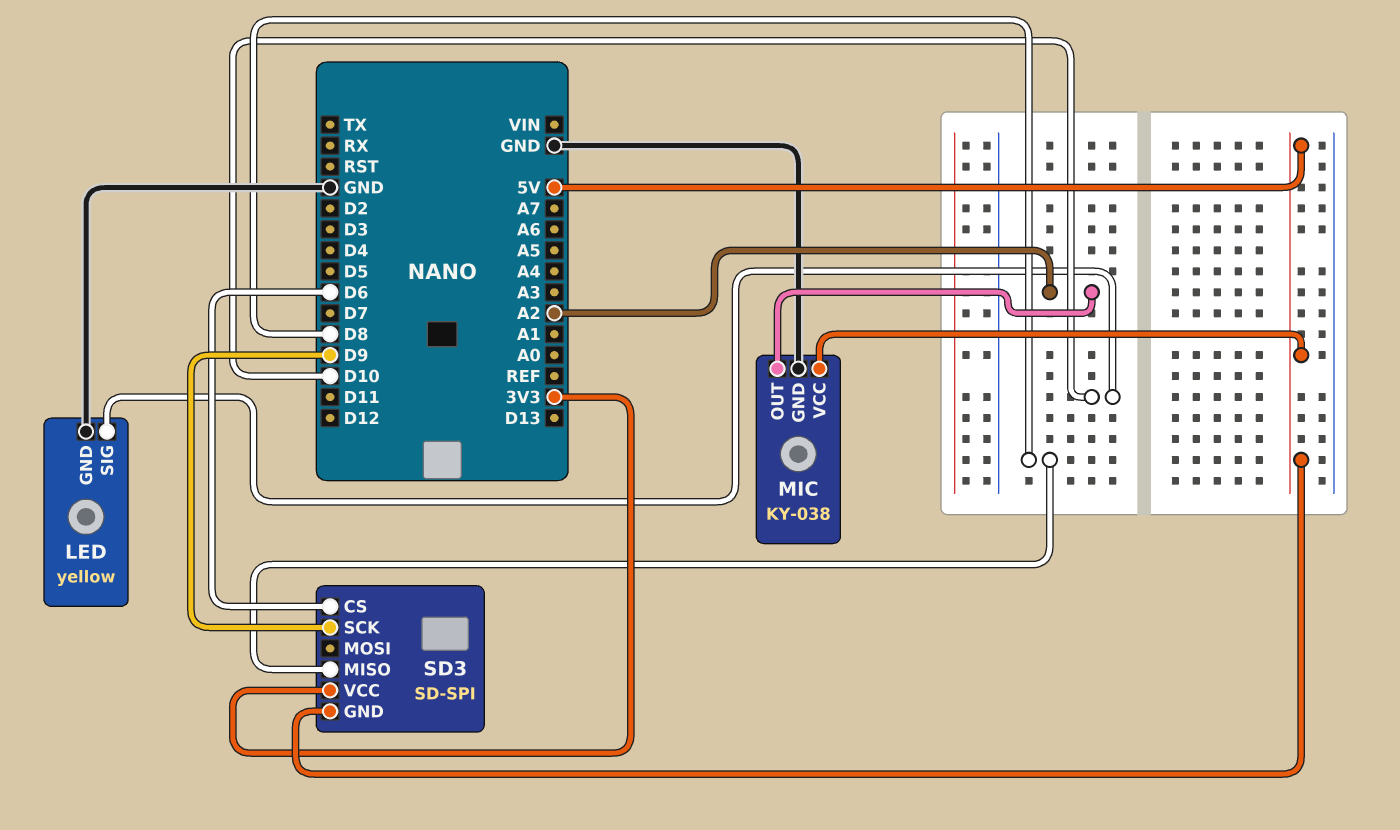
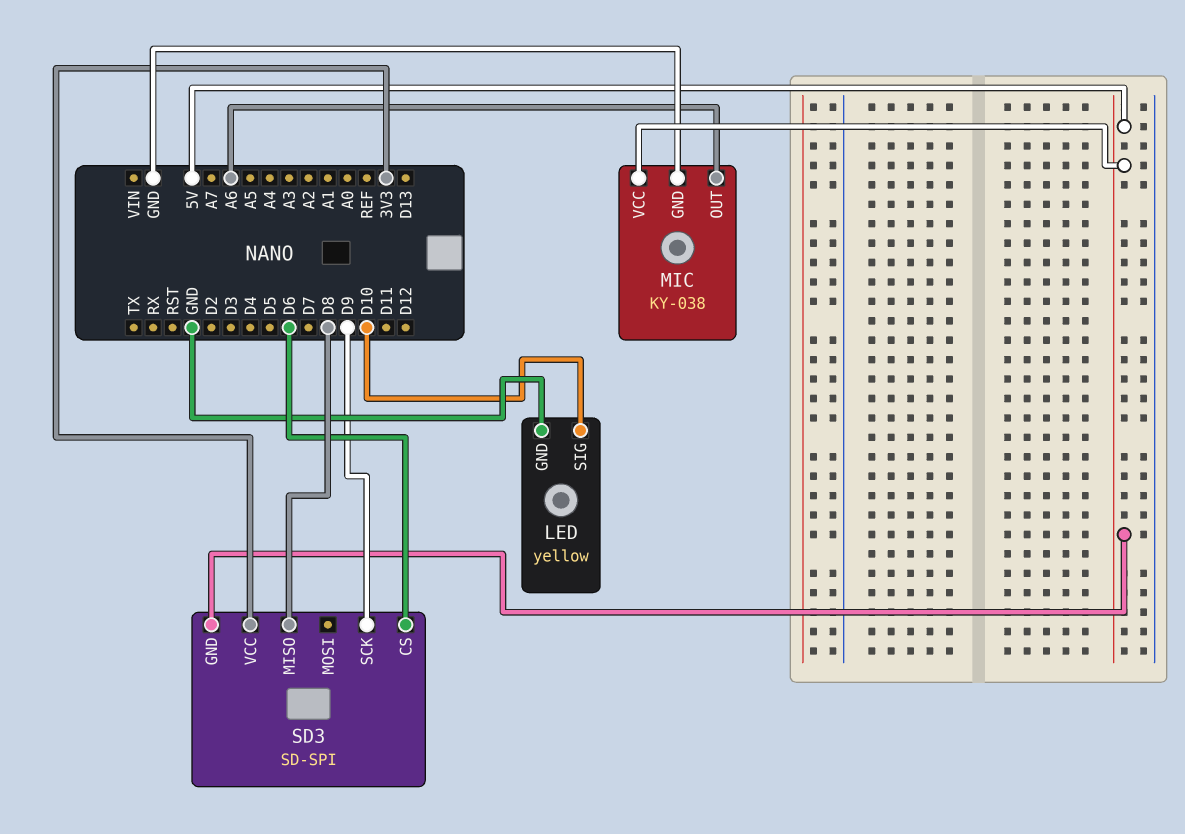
MIC pin OUT: A2 -> A6

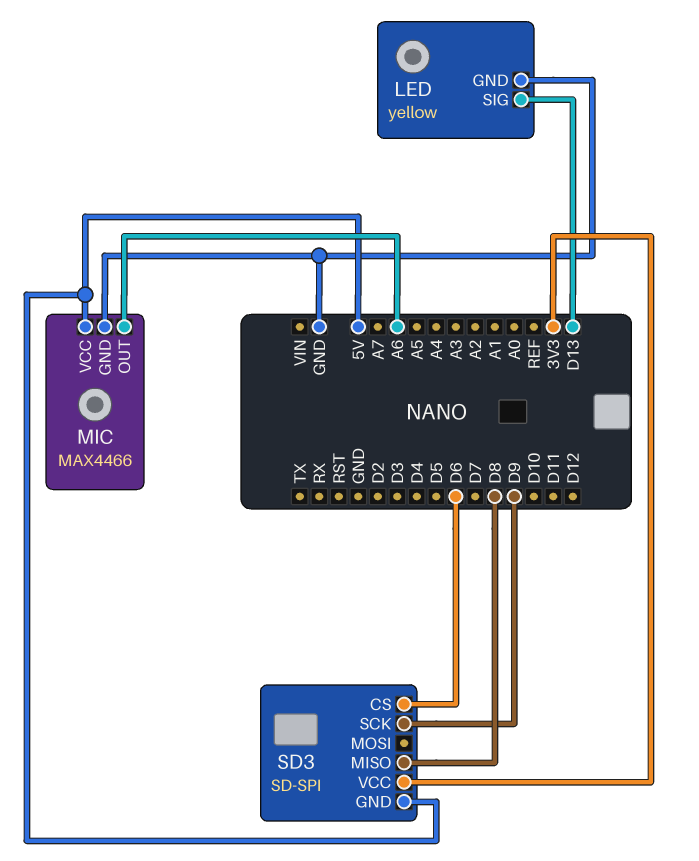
LED pin SIG: D10 -> D13
MIC: KY-038 -> MAX4466

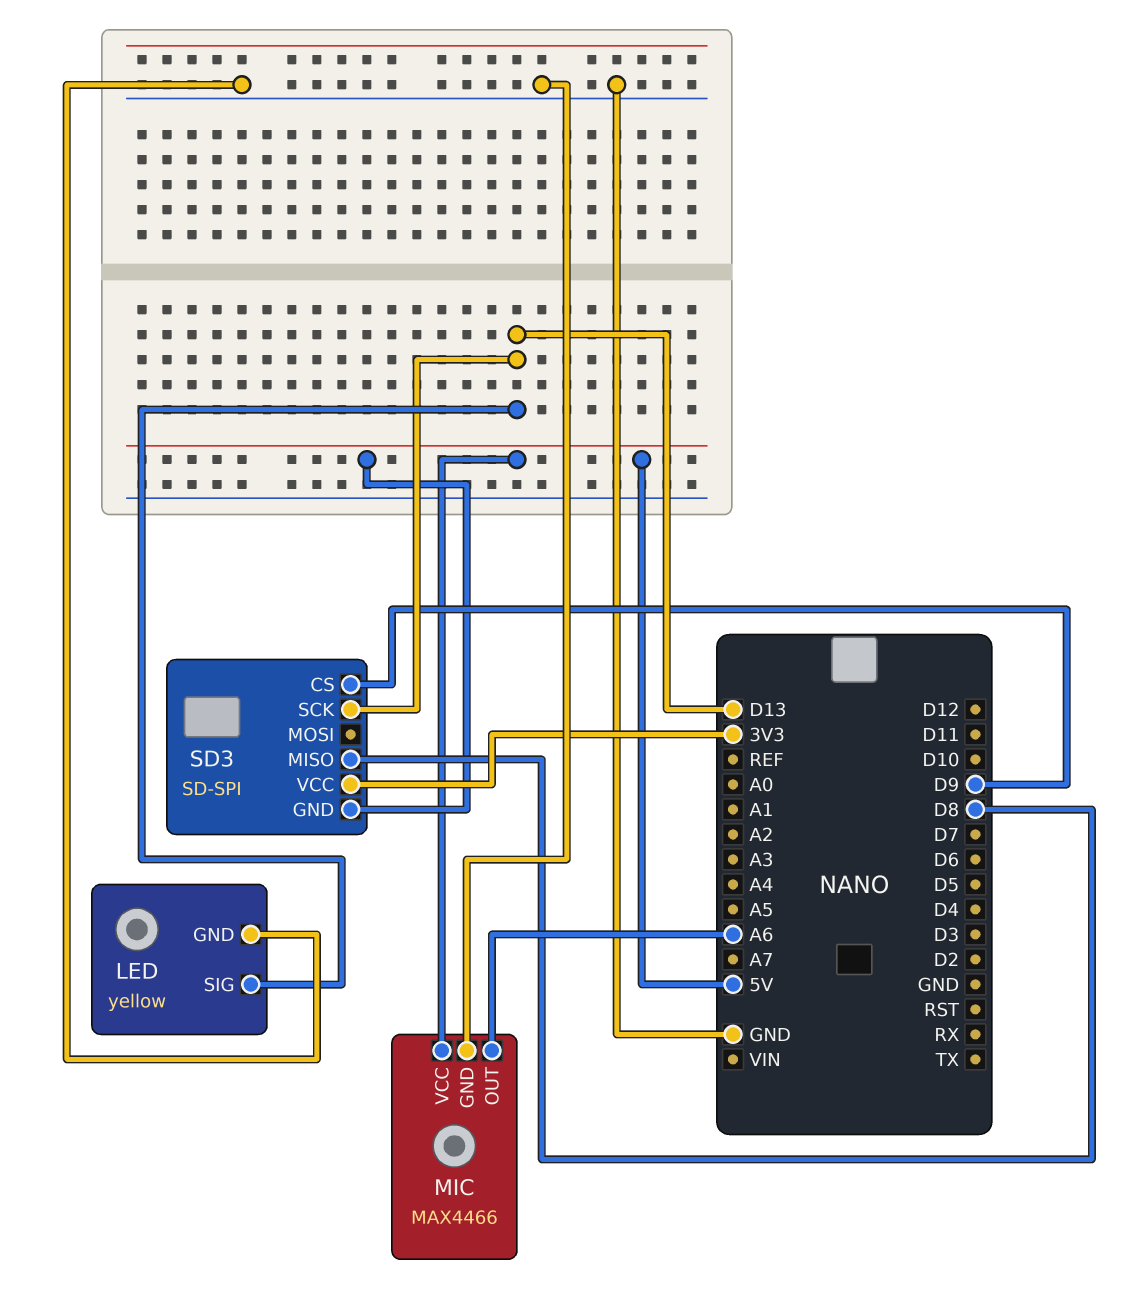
SD3 pin CS: D6 -> D9
SD3 pin SCK: D9 -> D13

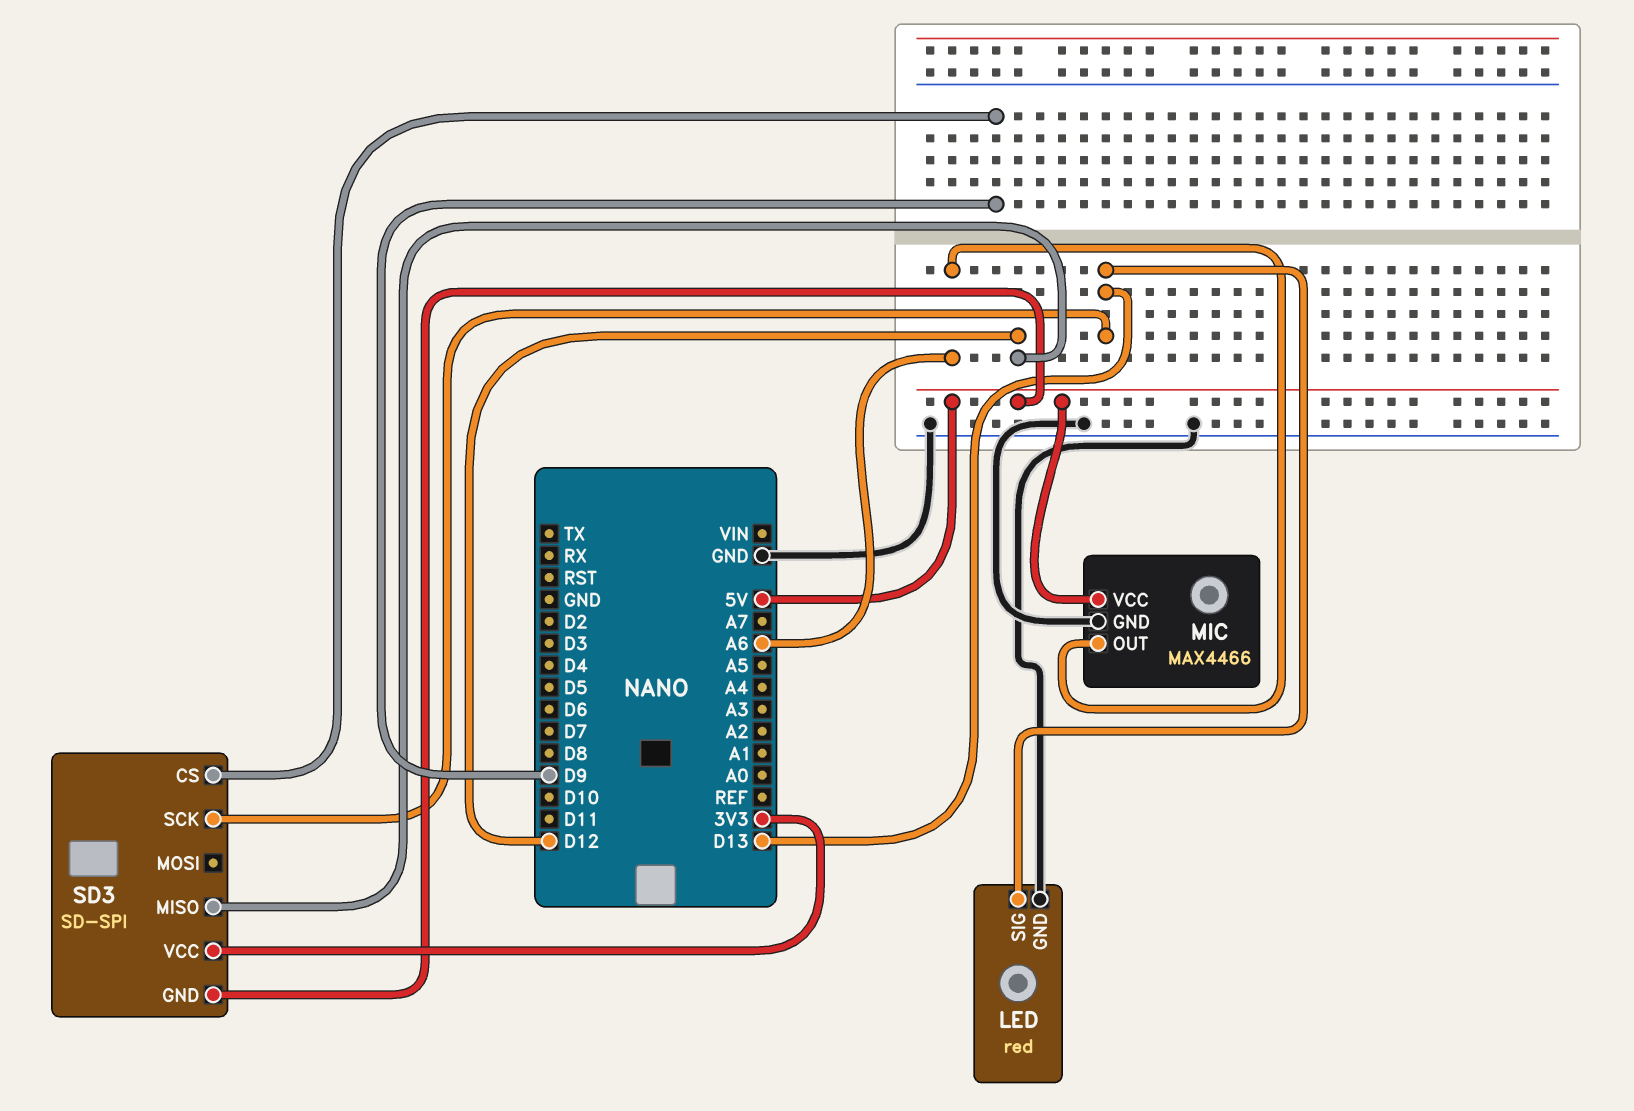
LED: yellow -> red
SD3 pin MISO: D8 -> D12

